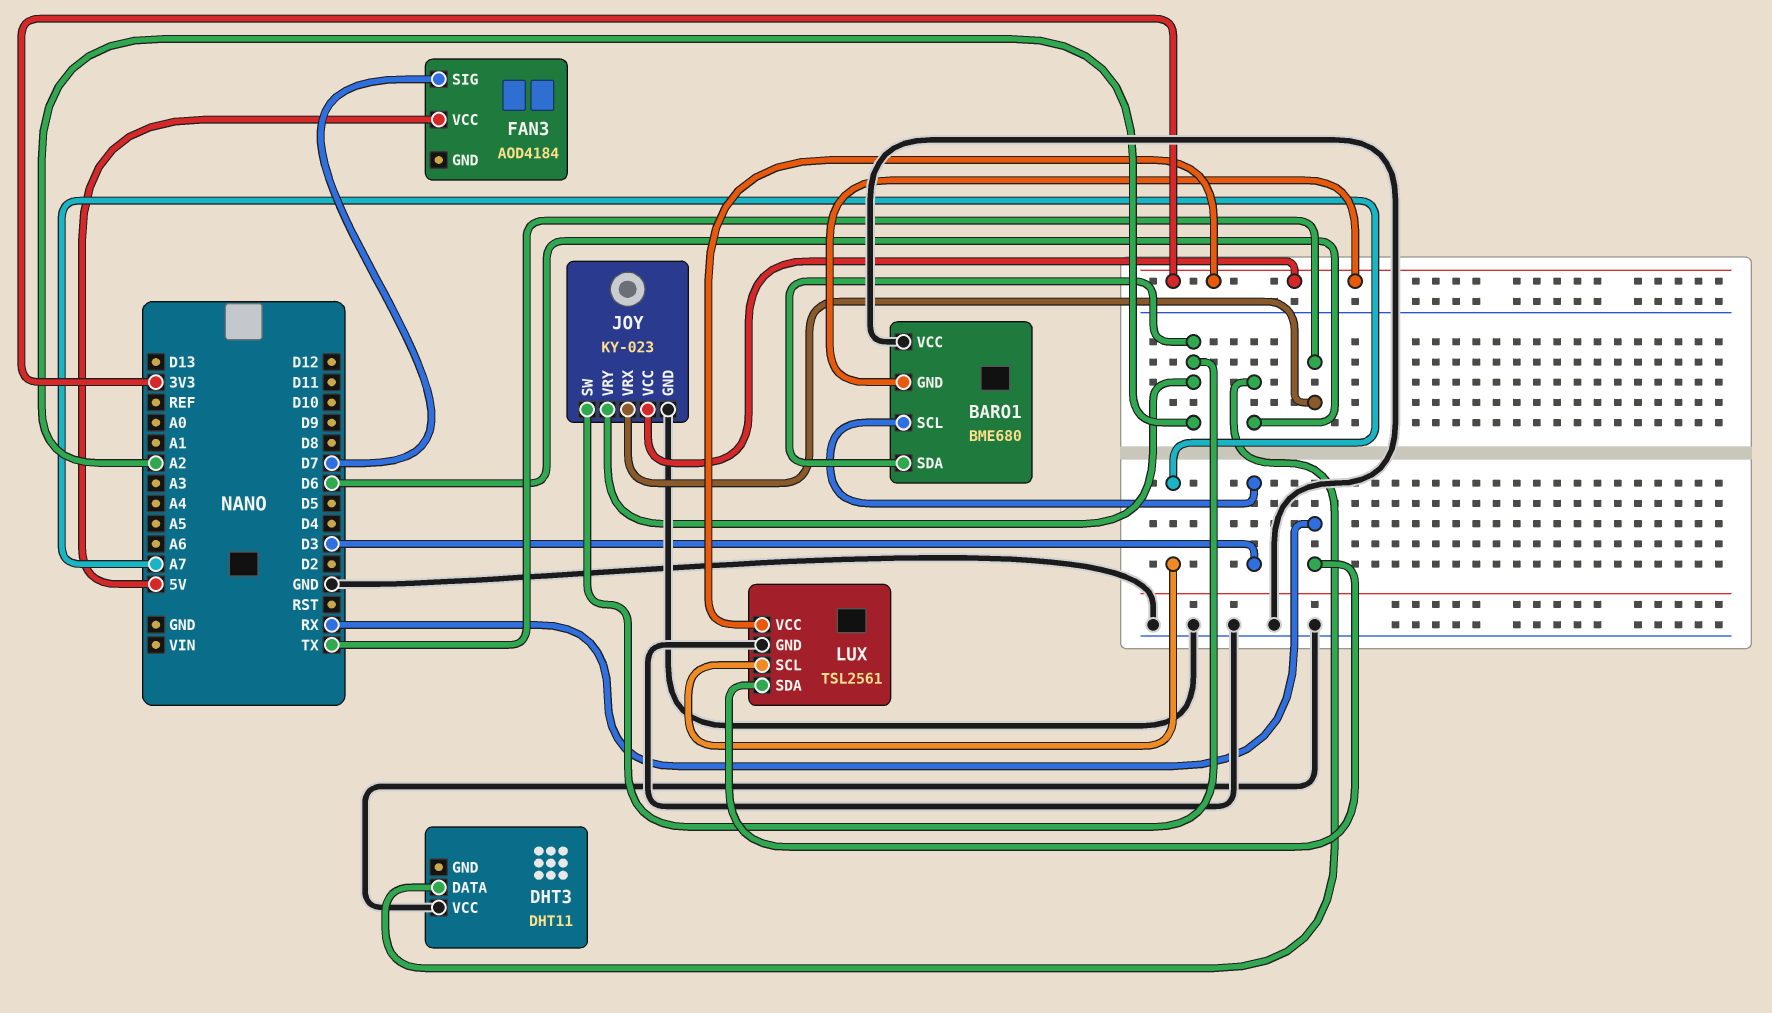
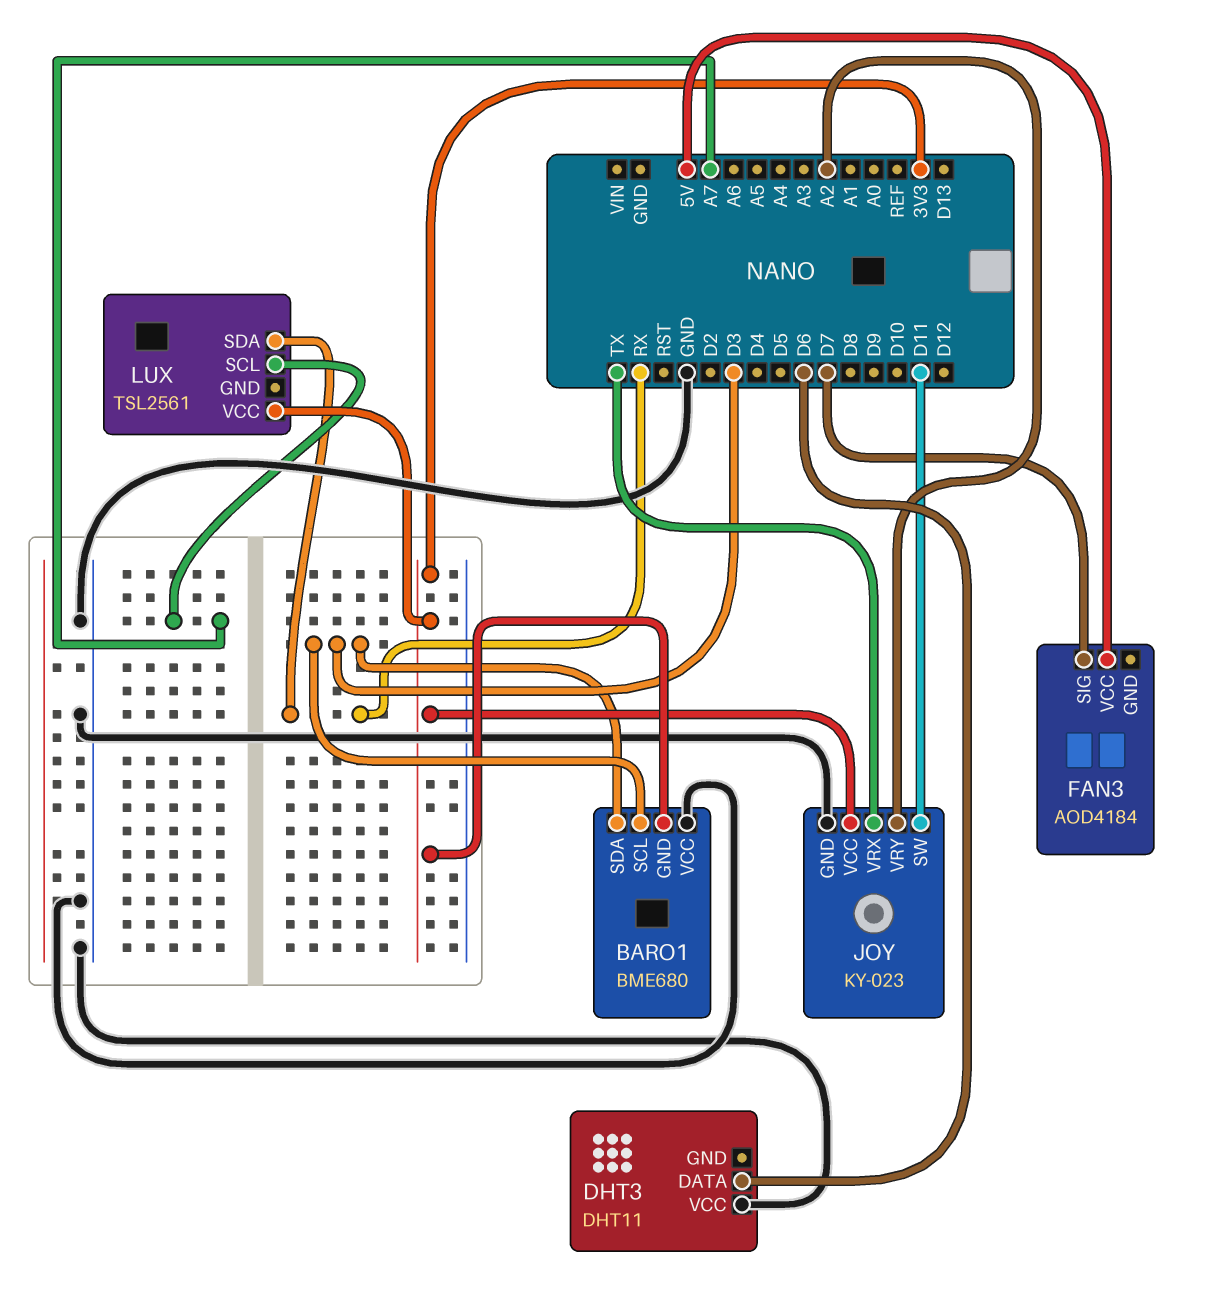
BARO1 pin SDA: A2 -> D3
JOY pin SW: A2 -> D11
LUX pin GND: GND -> none

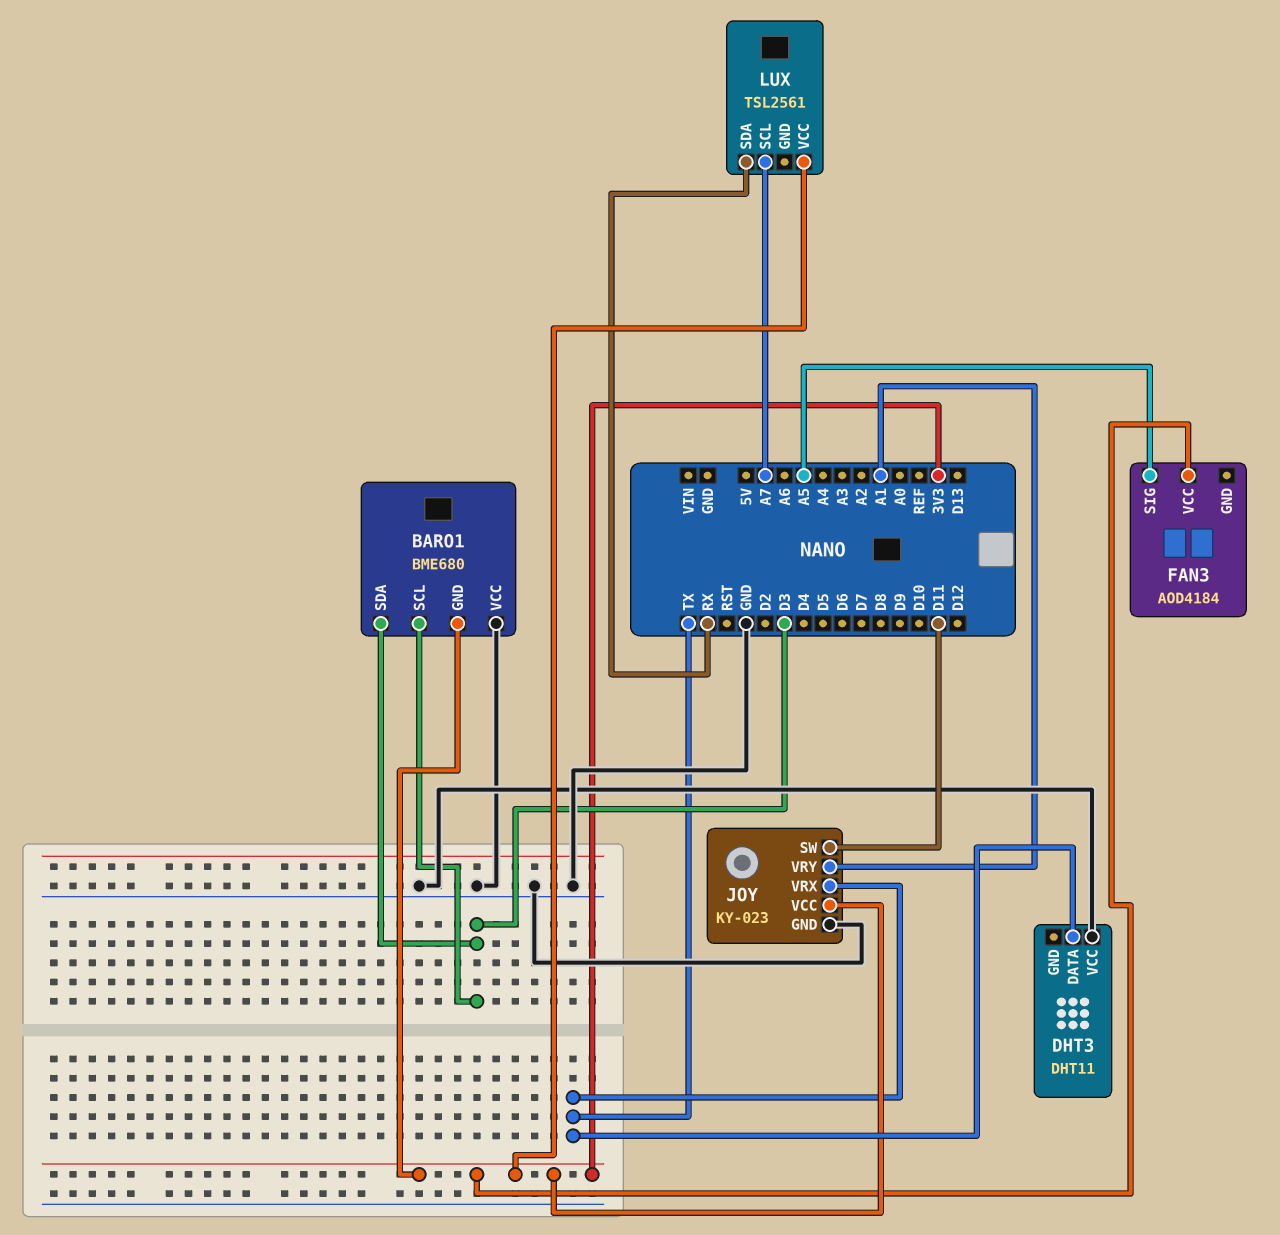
DHT3 pin DATA: D6 -> TX
FAN3 pin SIG: D7 -> A5
FAN3 pin VCC: 5V -> 3V3
JOY pin VRY: A2 -> A1

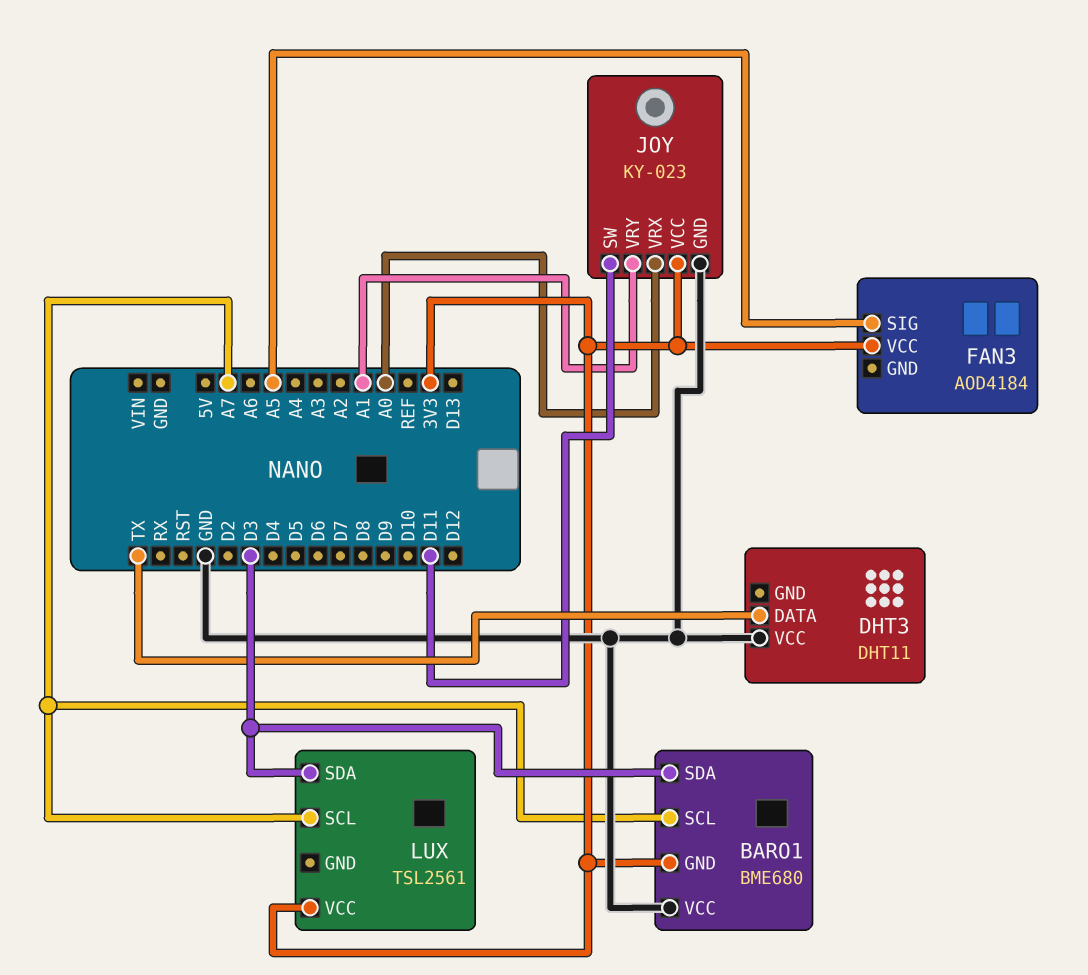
BARO1 pin SCL: D3 -> A7
JOY pin VRX: TX -> A0
LUX pin SDA: RX -> D3

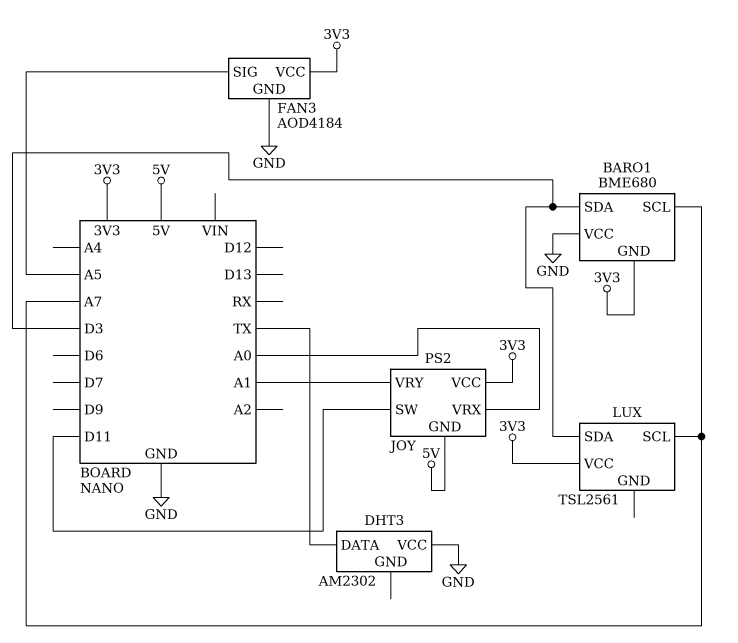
DHT3: DHT11 -> AM2302
FAN3 pin GND: none -> GND
JOY: KY-023 -> PS2
JOY pin GND: GND -> 5V

